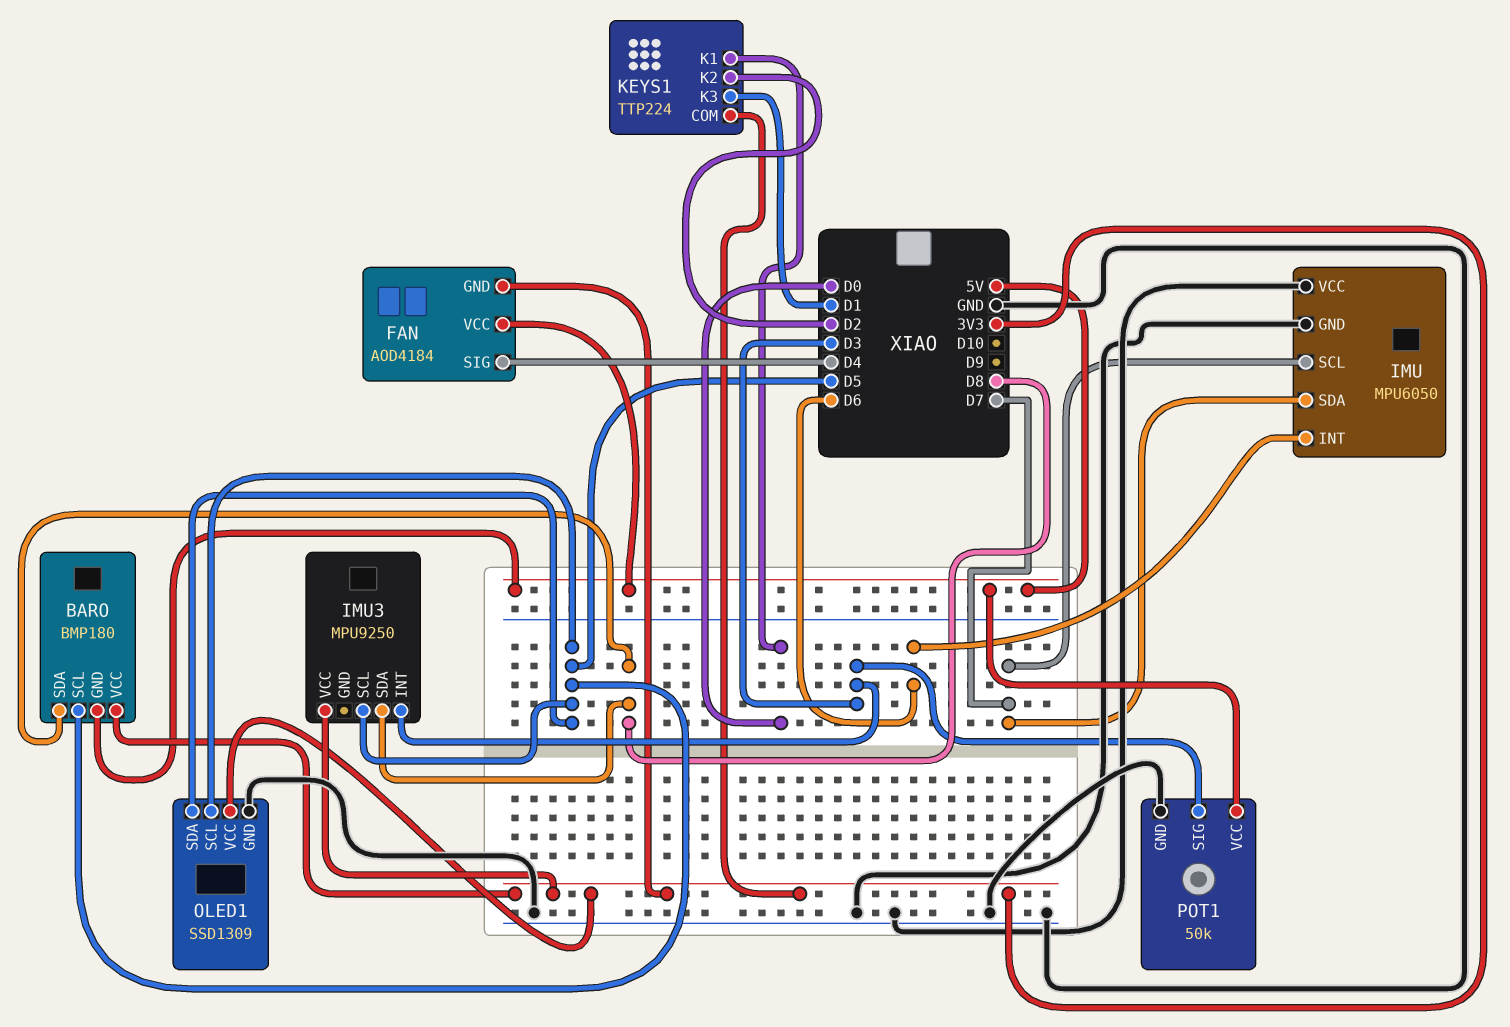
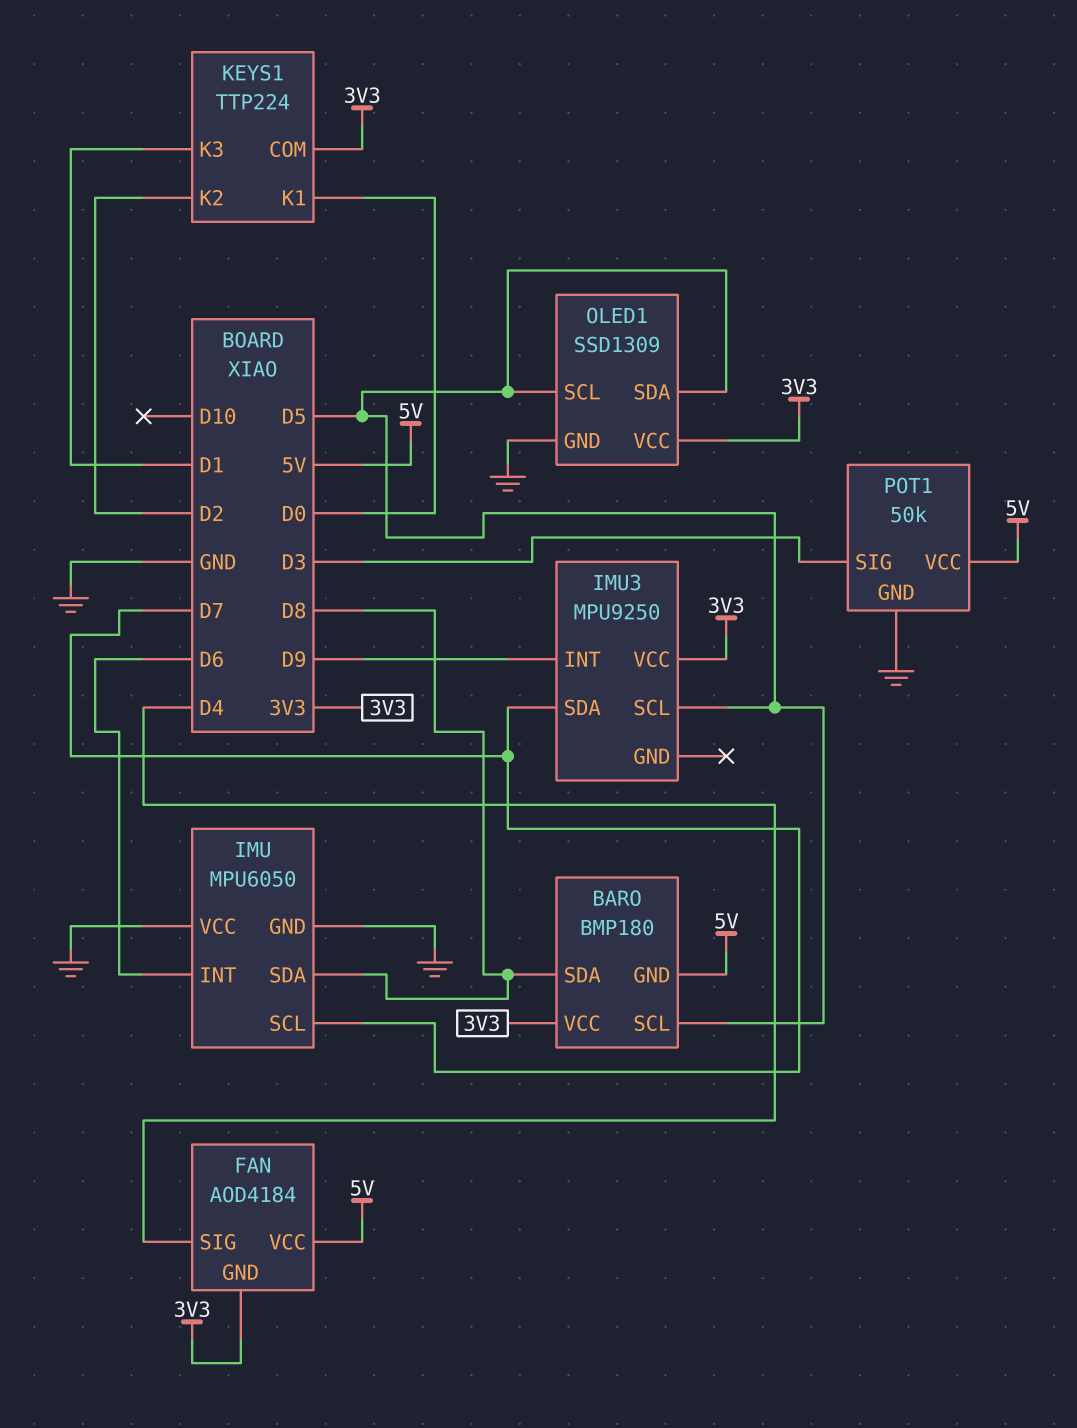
IMU pin SDA: D7 -> D8
IMU3 pin INT: D3 -> D9
IMU3 pin SDA: D8 -> D7

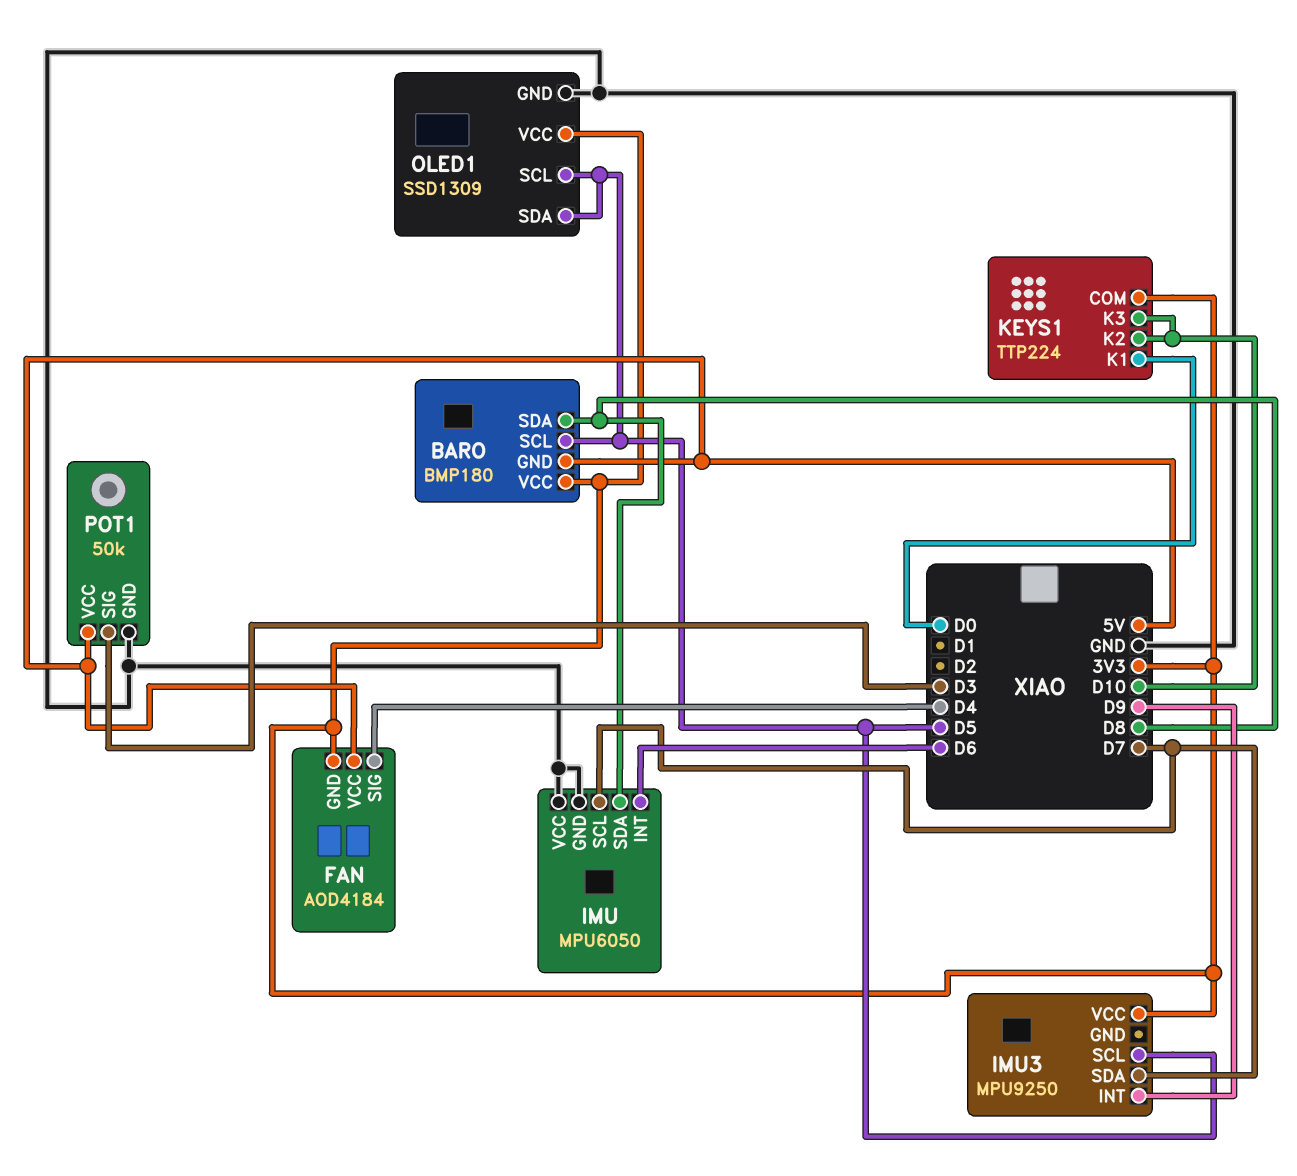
KEYS1 pin K2: D2 -> D10
KEYS1 pin K3: D1 -> D10

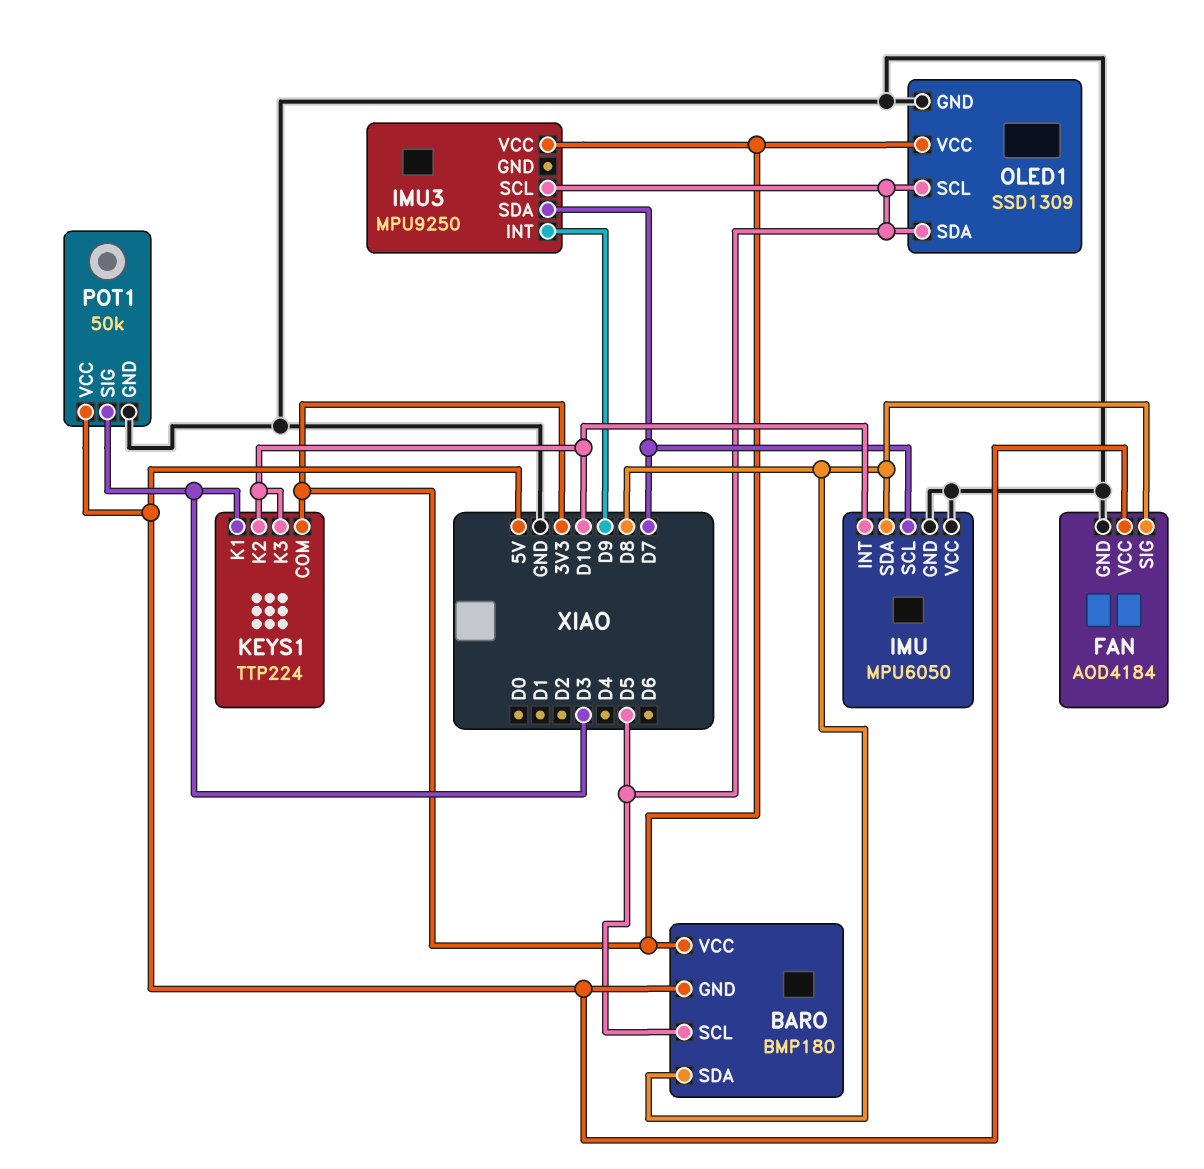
FAN pin GND: 3V3 -> GND
FAN pin SIG: D4 -> D8
IMU pin INT: D6 -> D10
KEYS1 pin K1: D0 -> D3

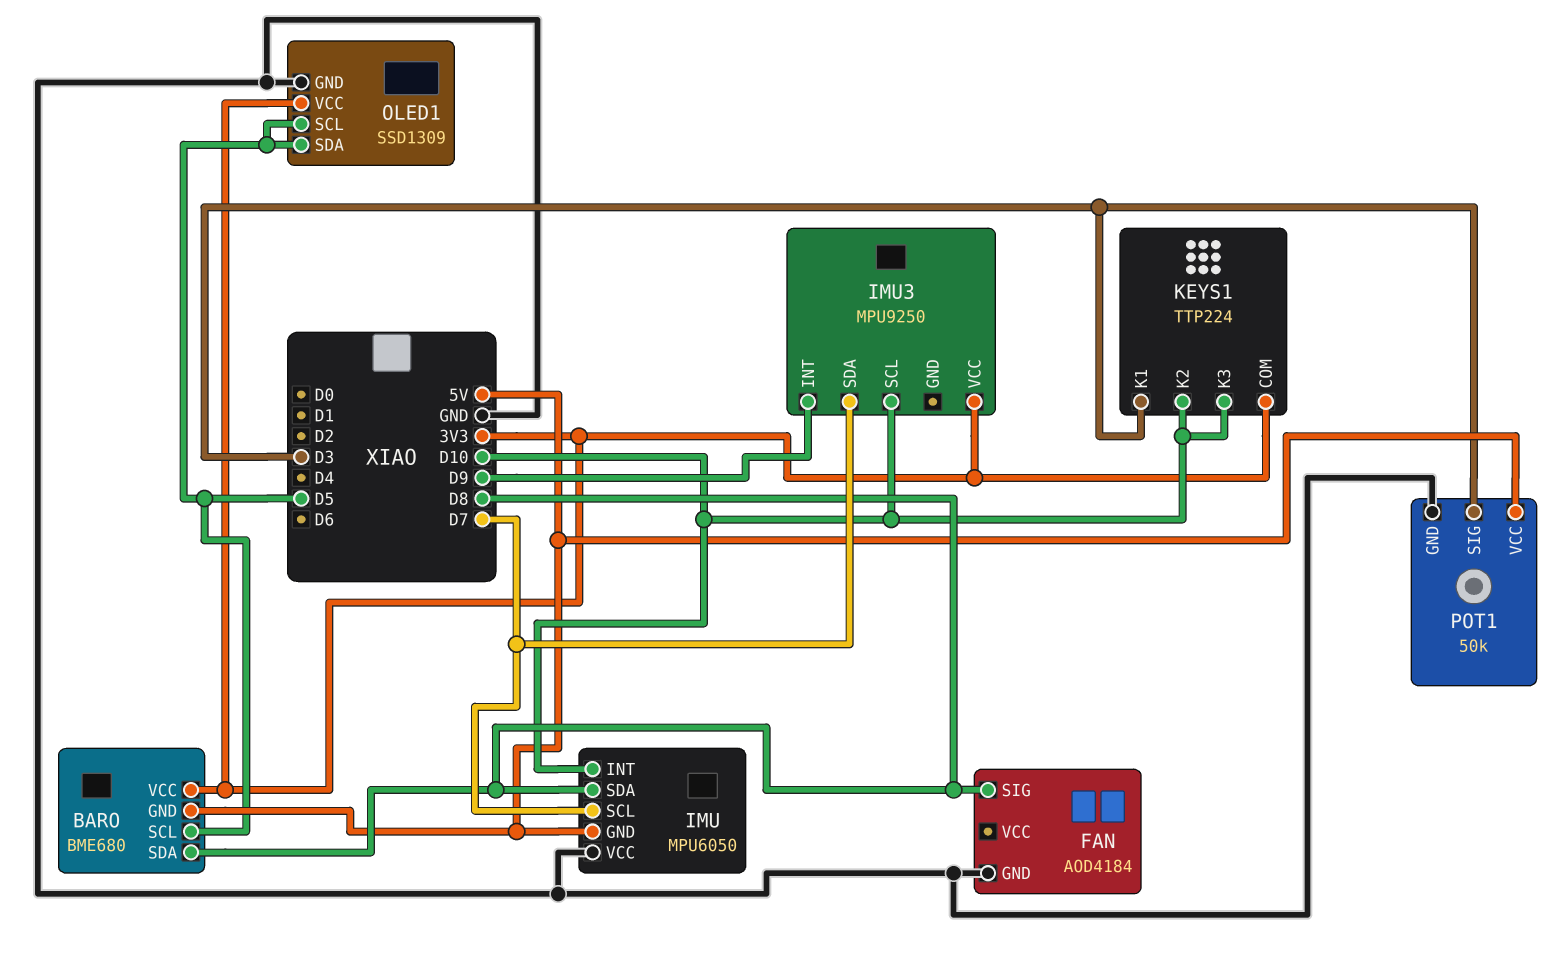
BARO: BMP180 -> BME680
FAN pin VCC: 5V -> none
IMU pin GND: GND -> 5V
IMU3 pin SCL: D5 -> D10

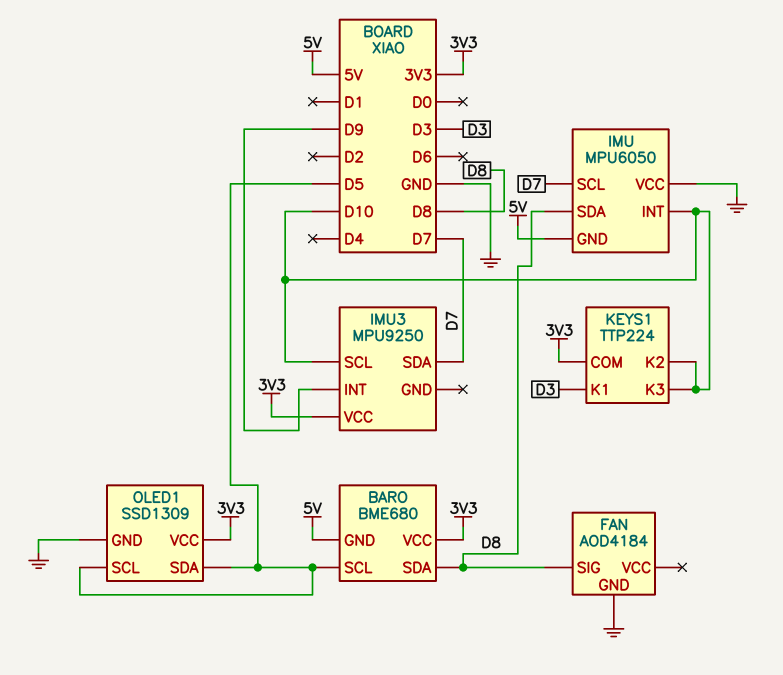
POT1: 50k -> none
POT1 pin GND: GND -> none
POT1 pin SIG: D3 -> none
POT1 pin VCC: 5V -> none

